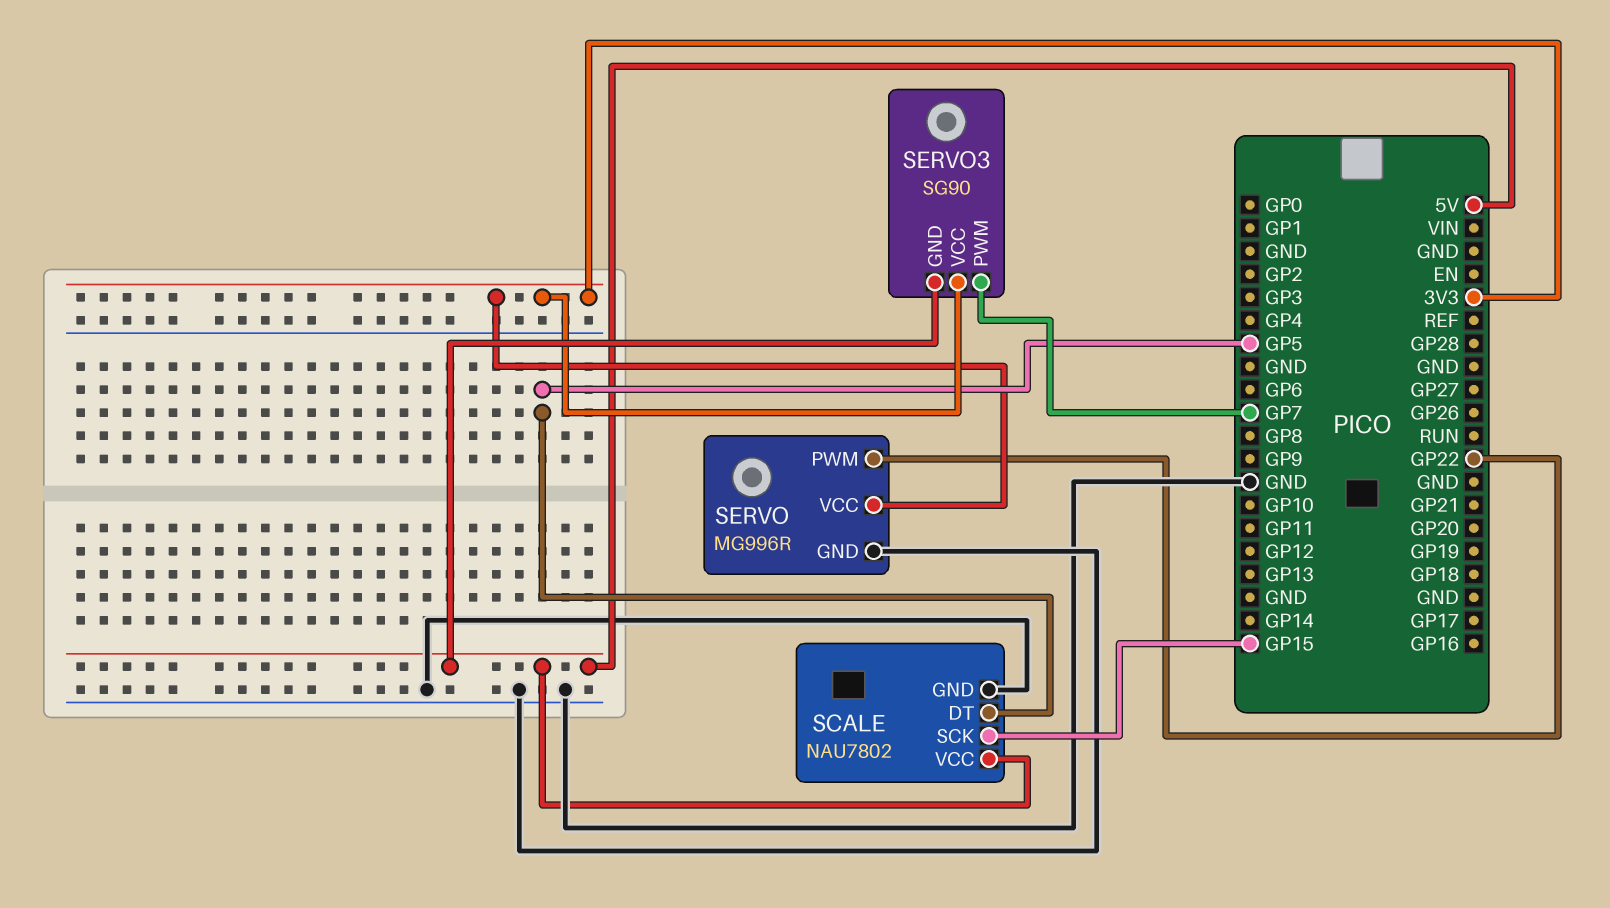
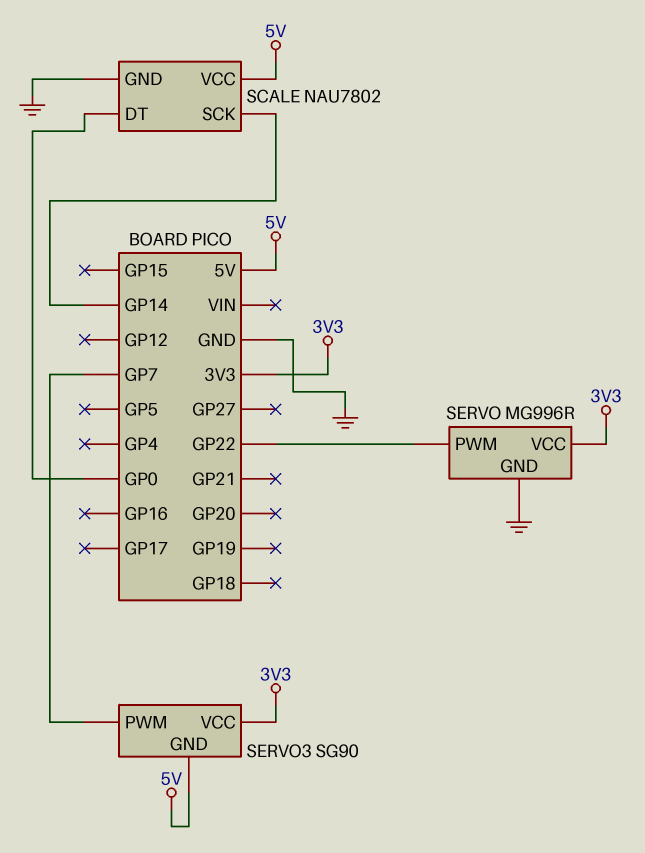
SCALE pin DT: GP5 -> GP0
SCALE pin SCK: GP15 -> GP14

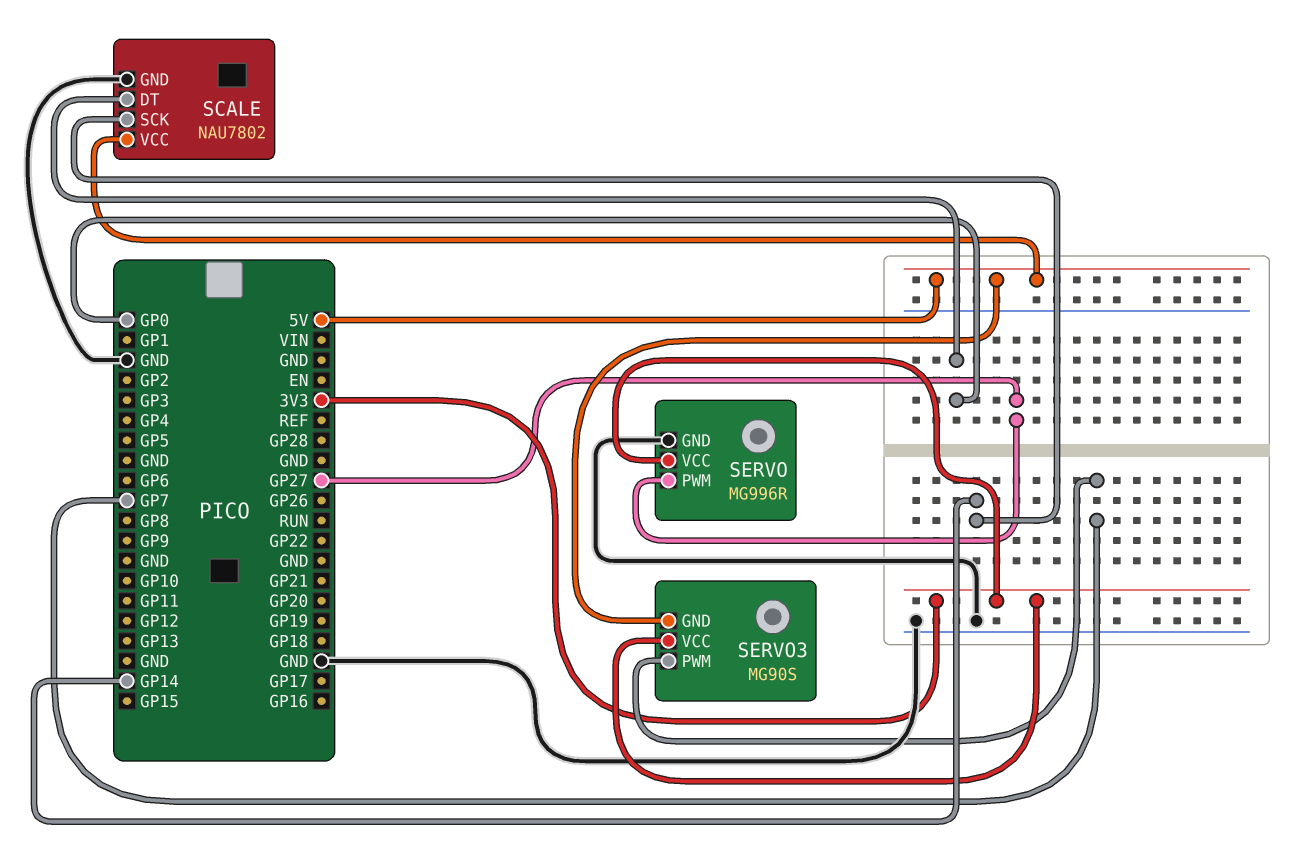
SERVO pin PWM: GP22 -> GP27
SERVO3: SG90 -> MG90S

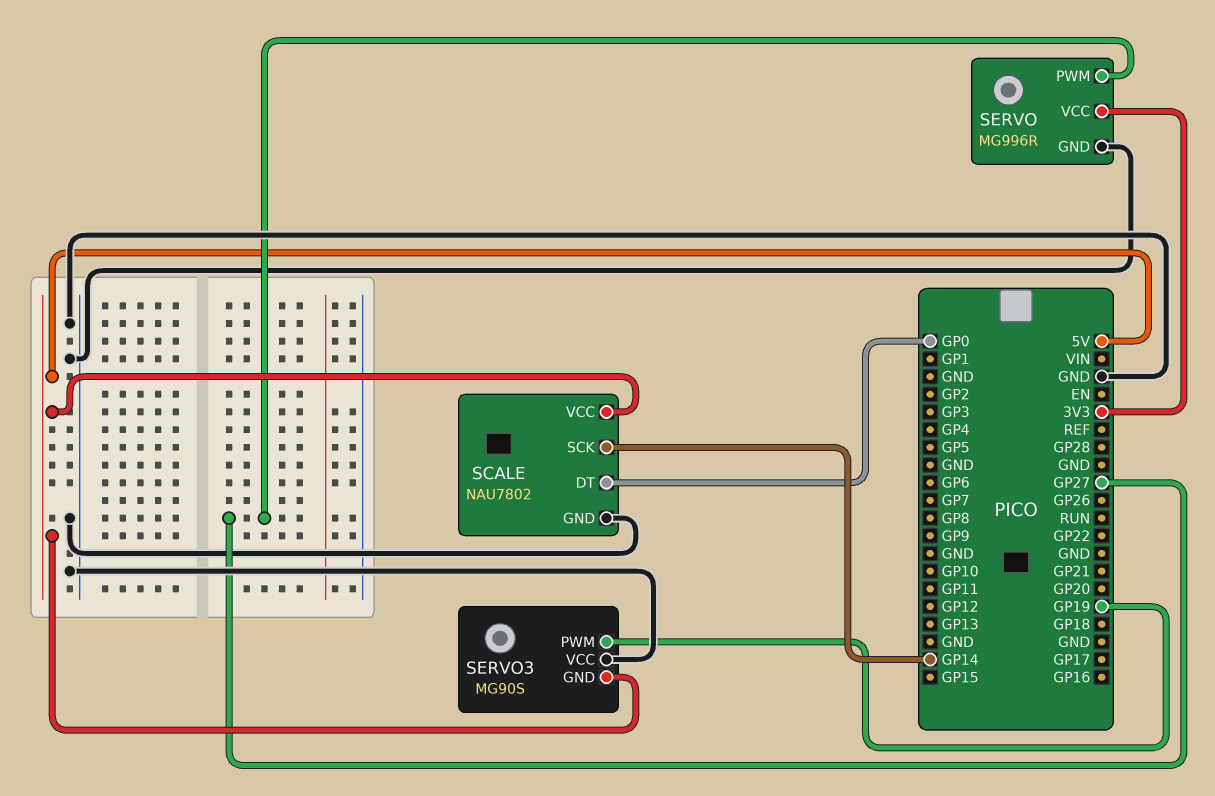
SERVO3 pin PWM: GP7 -> GP19
SERVO3 pin VCC: 3V3 -> GND

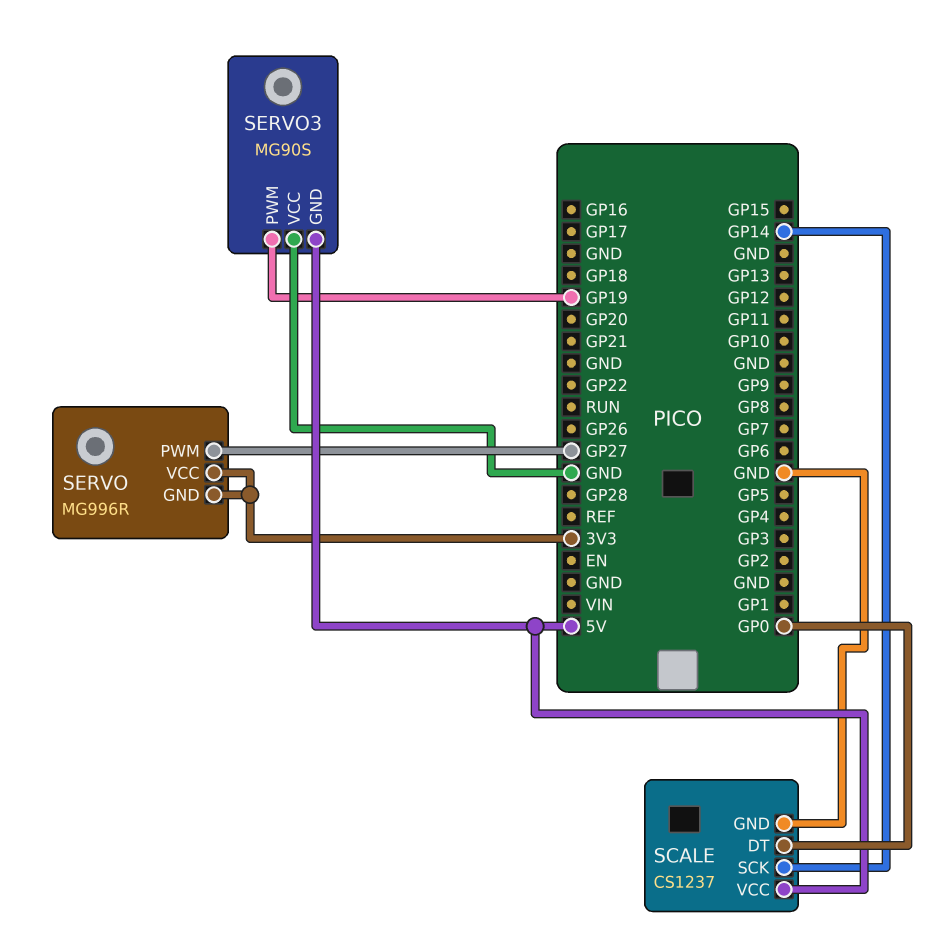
SCALE: NAU7802 -> CS1237
SERVO pin GND: GND -> 3V3

